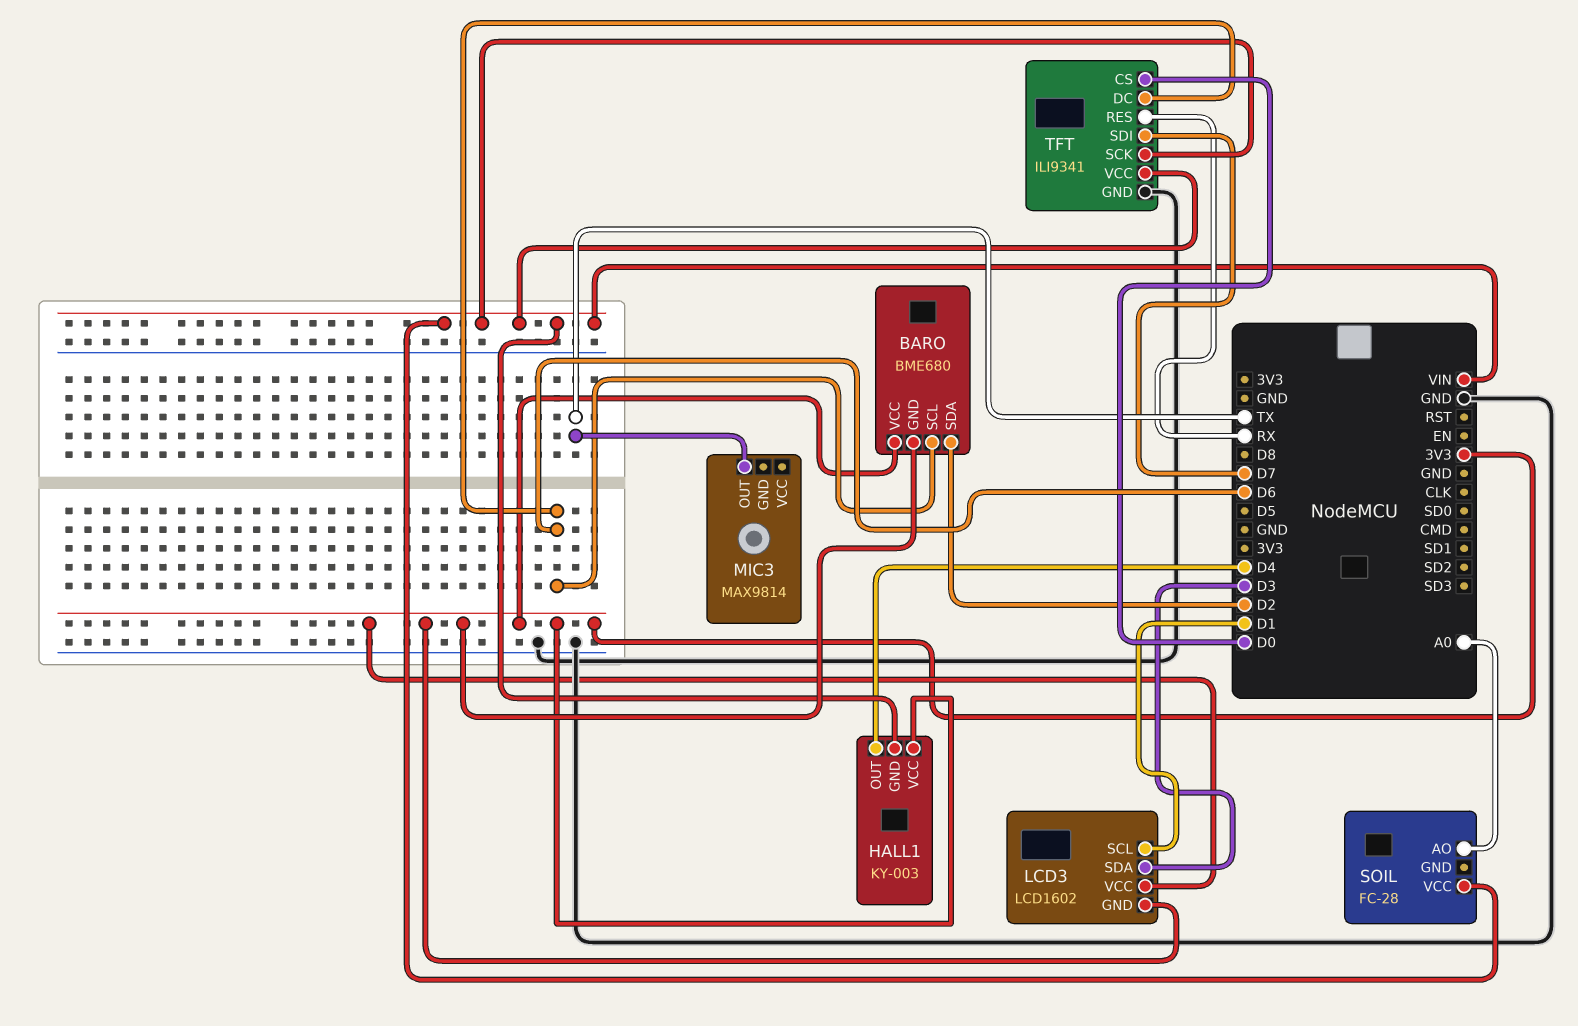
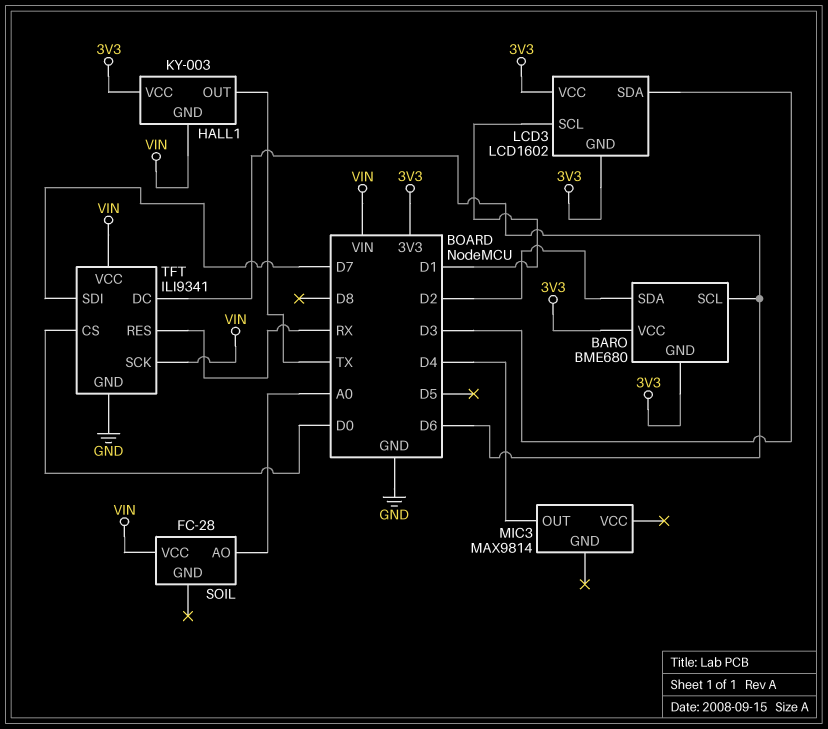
HALL1 pin OUT: D4 -> TX
MIC3 pin OUT: TX -> D4

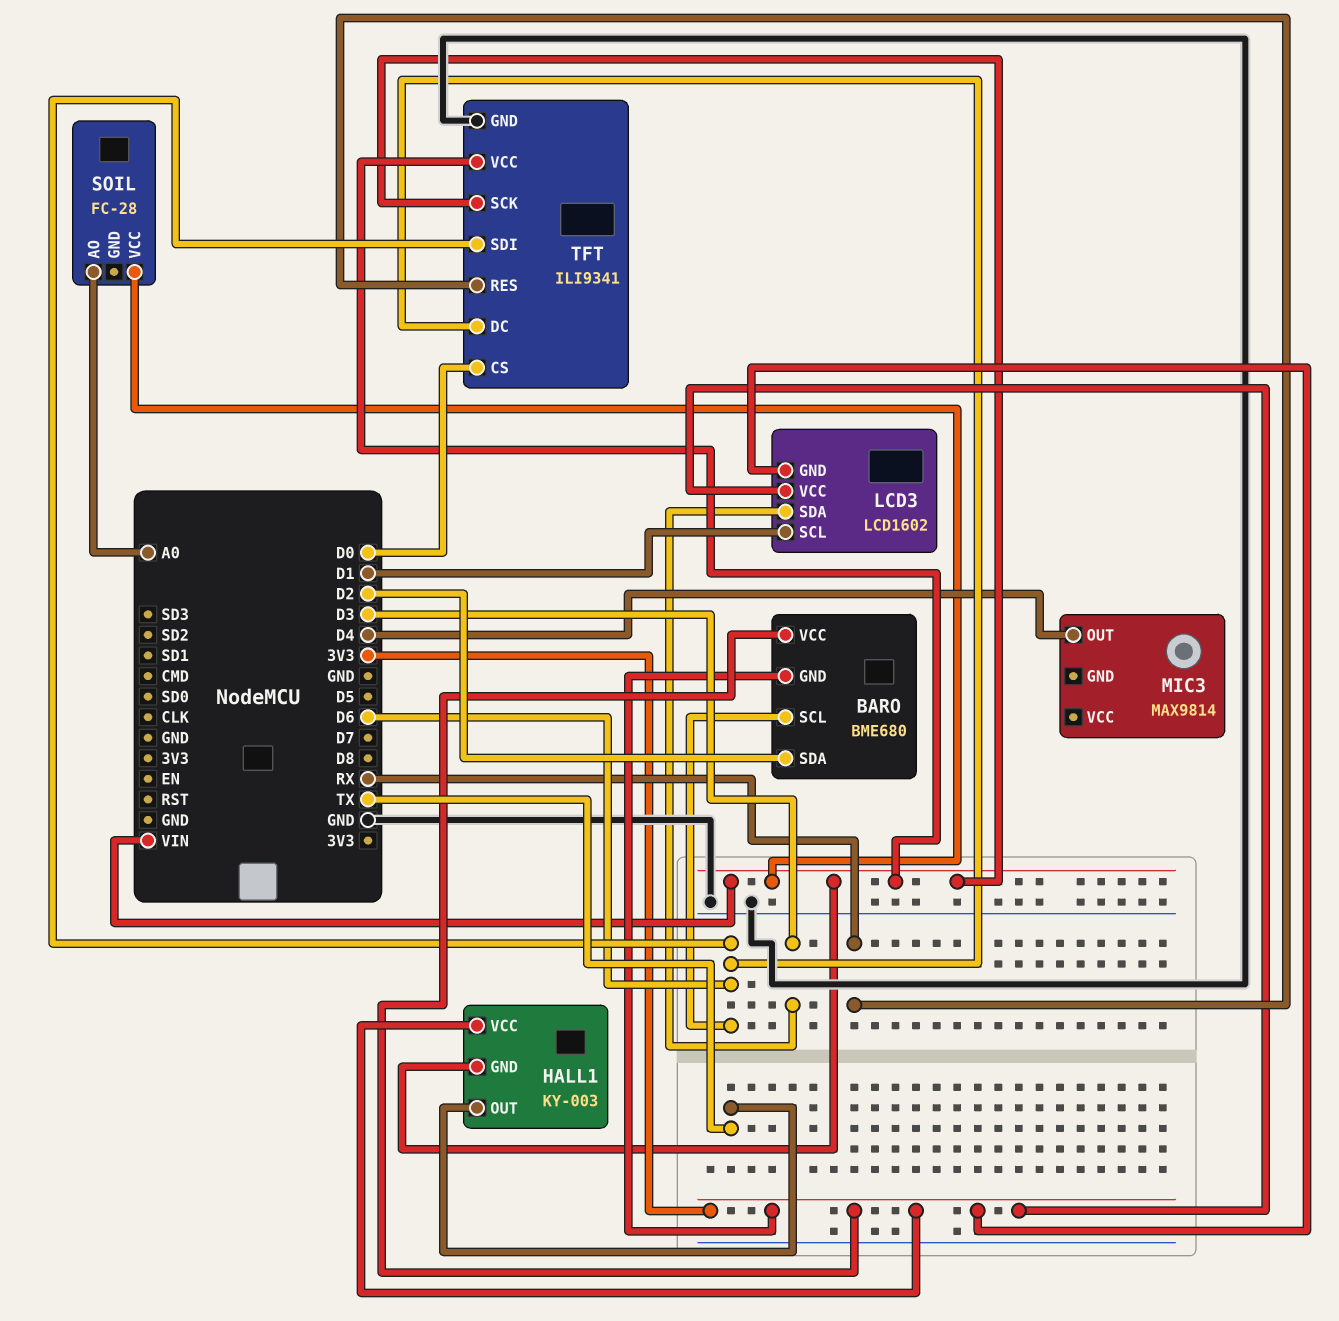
TFT pin SDI: D7 -> D6

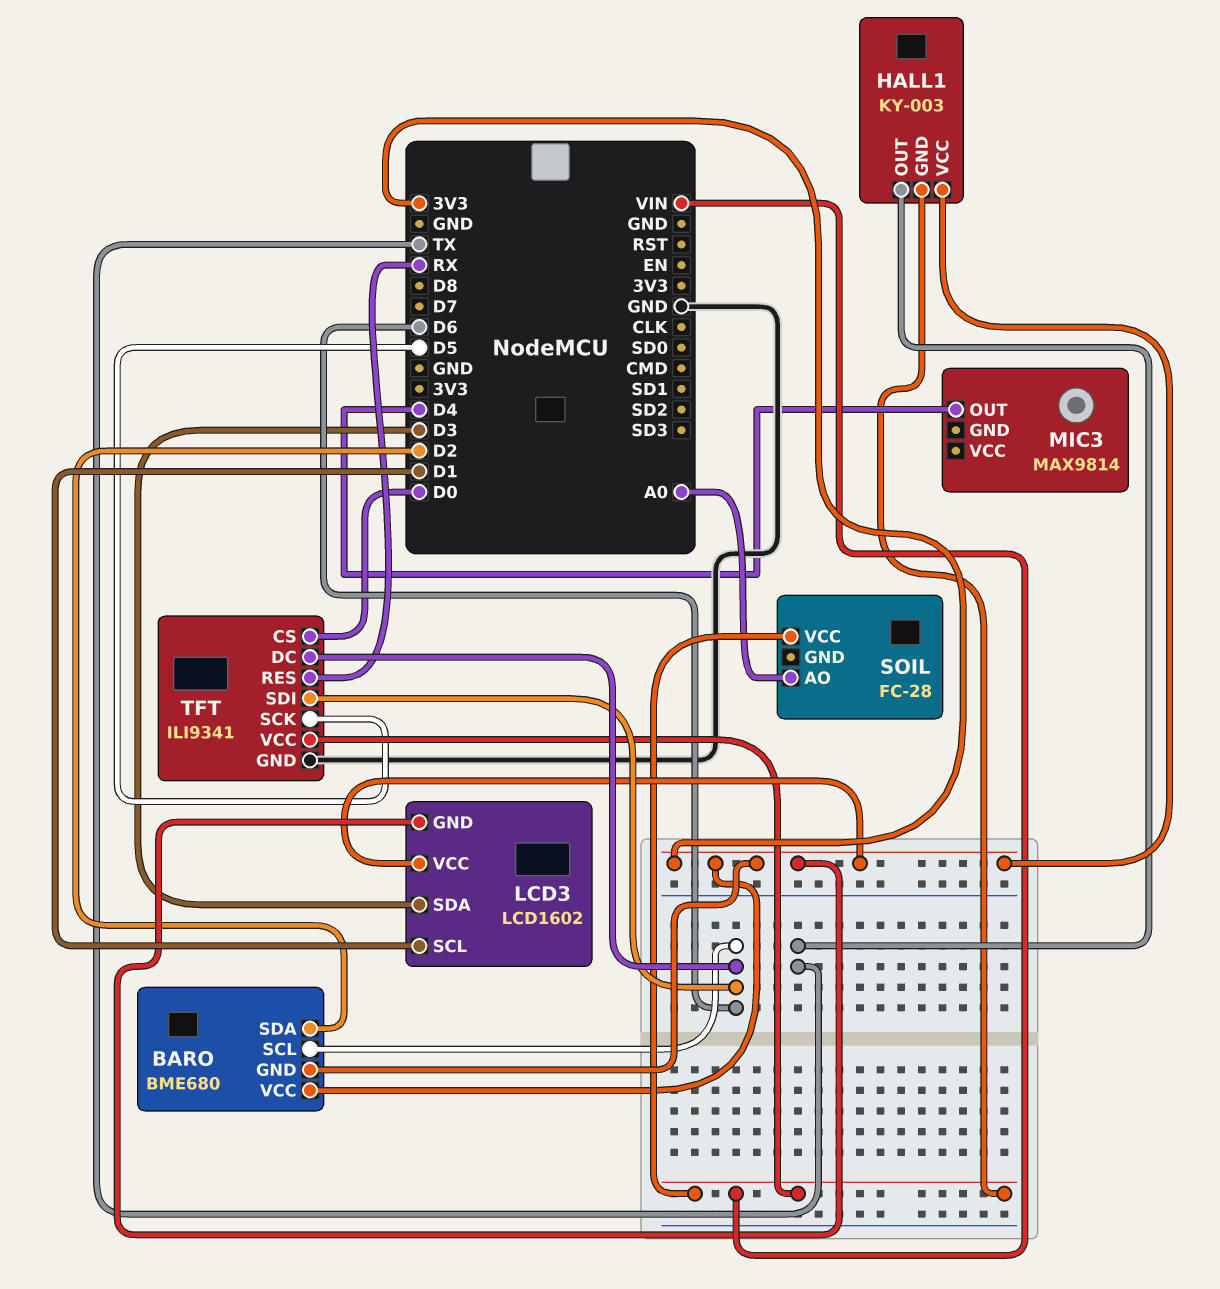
TFT pin SCK: VIN -> D5

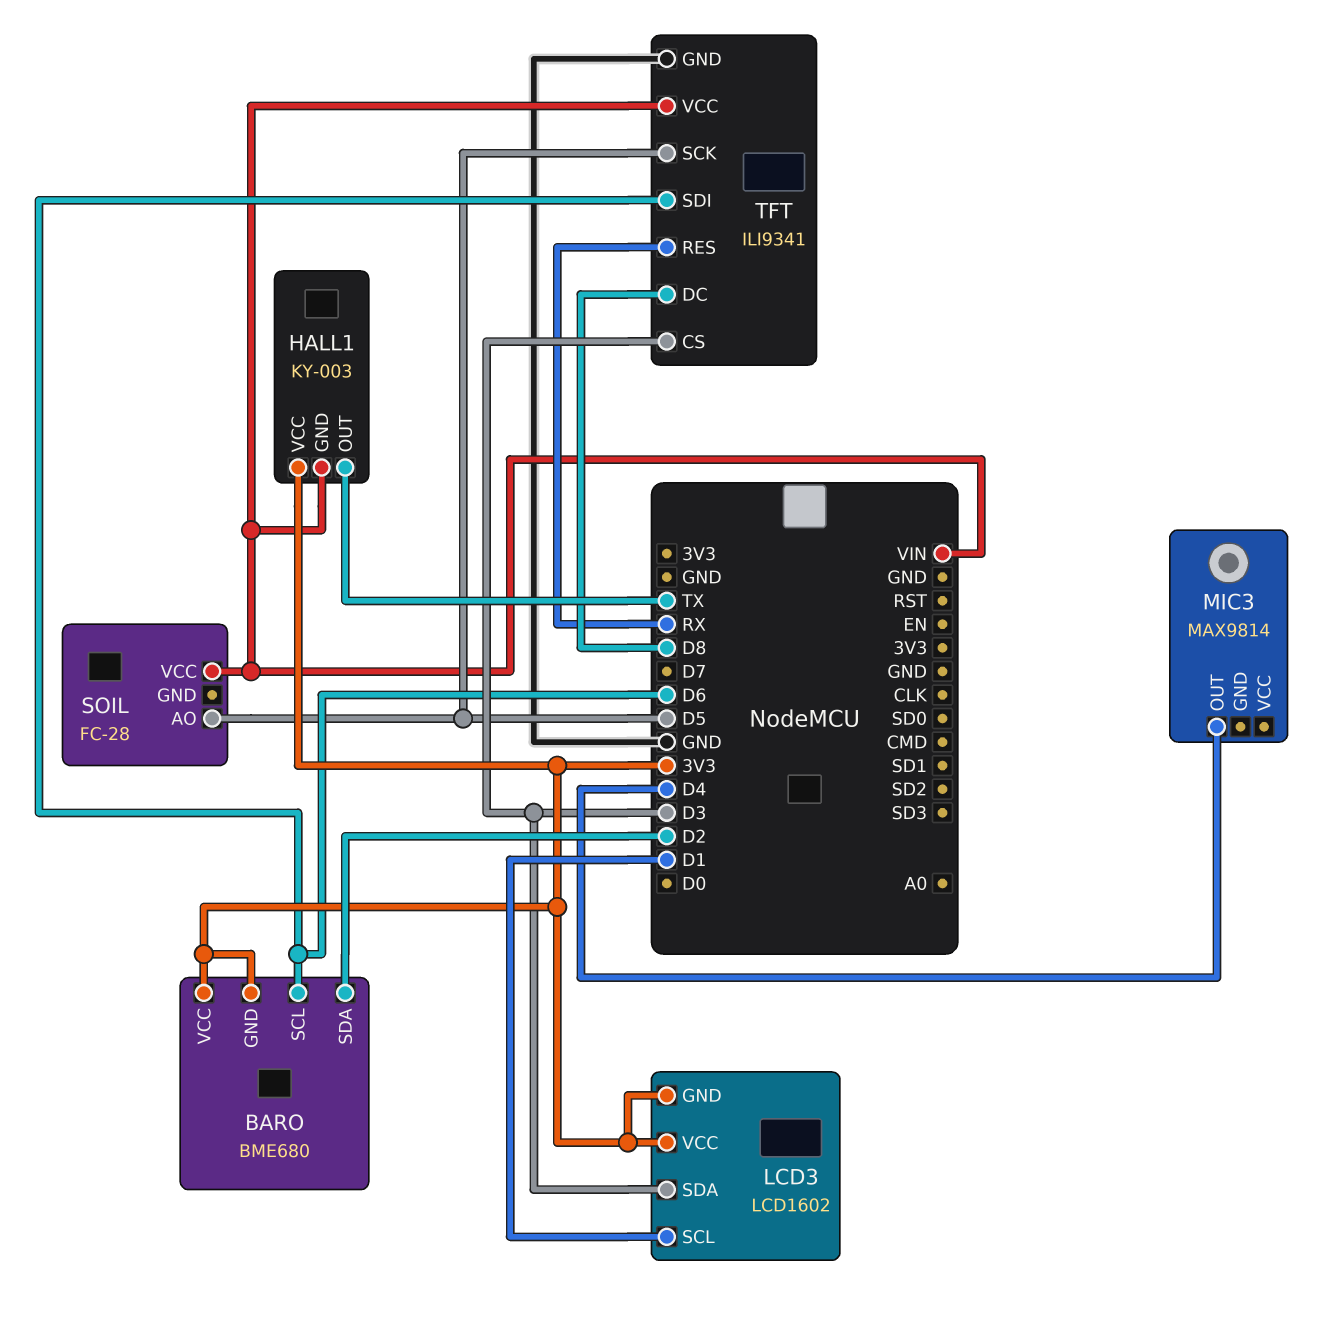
SOIL pin AO: A0 -> D5
TFT pin CS: D0 -> D3
TFT pin DC: D6 -> D8

